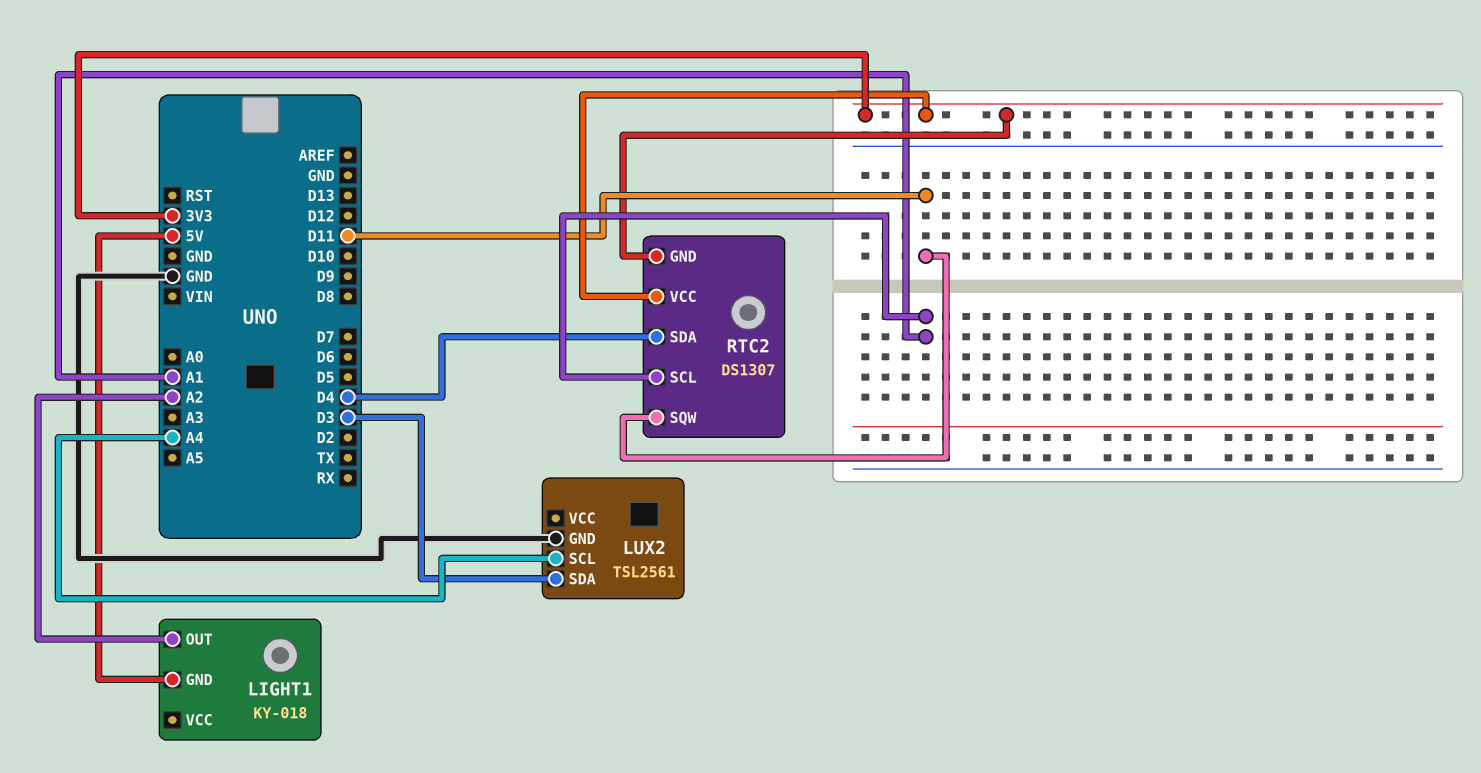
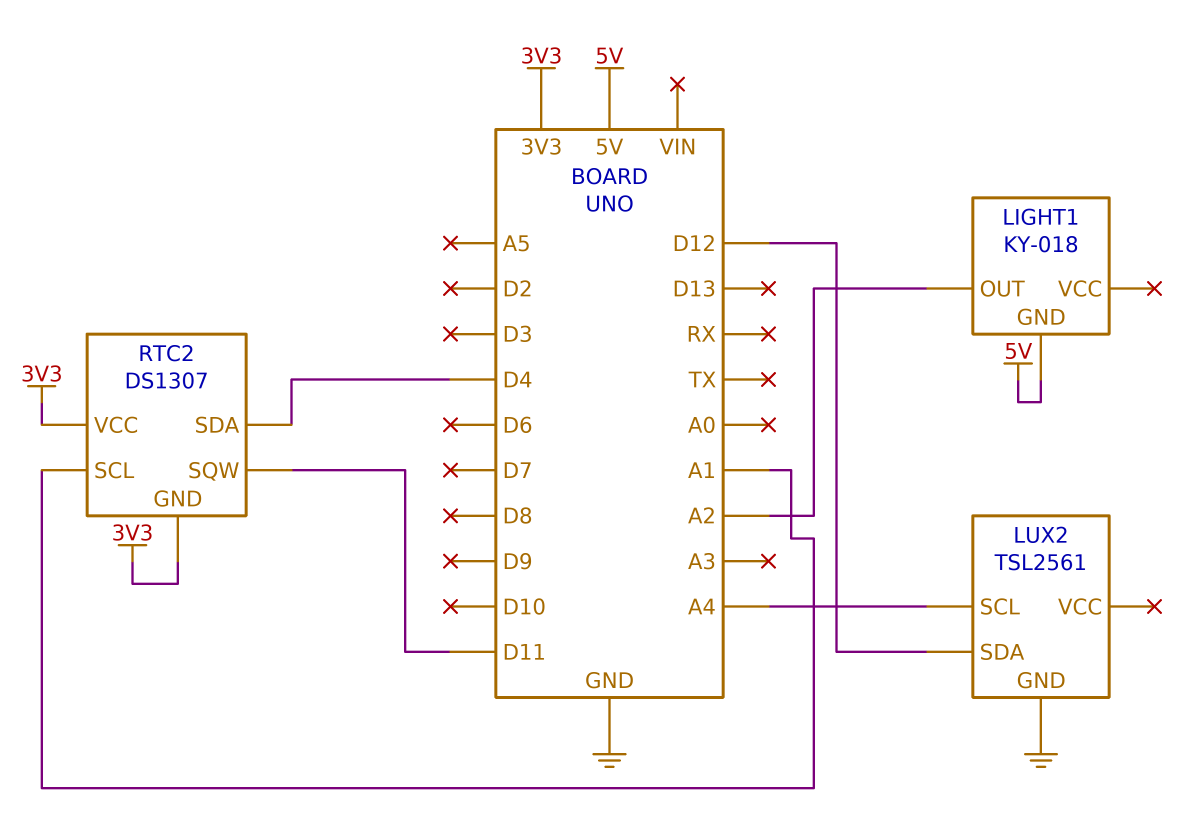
LUX2 pin SDA: D3 -> D12

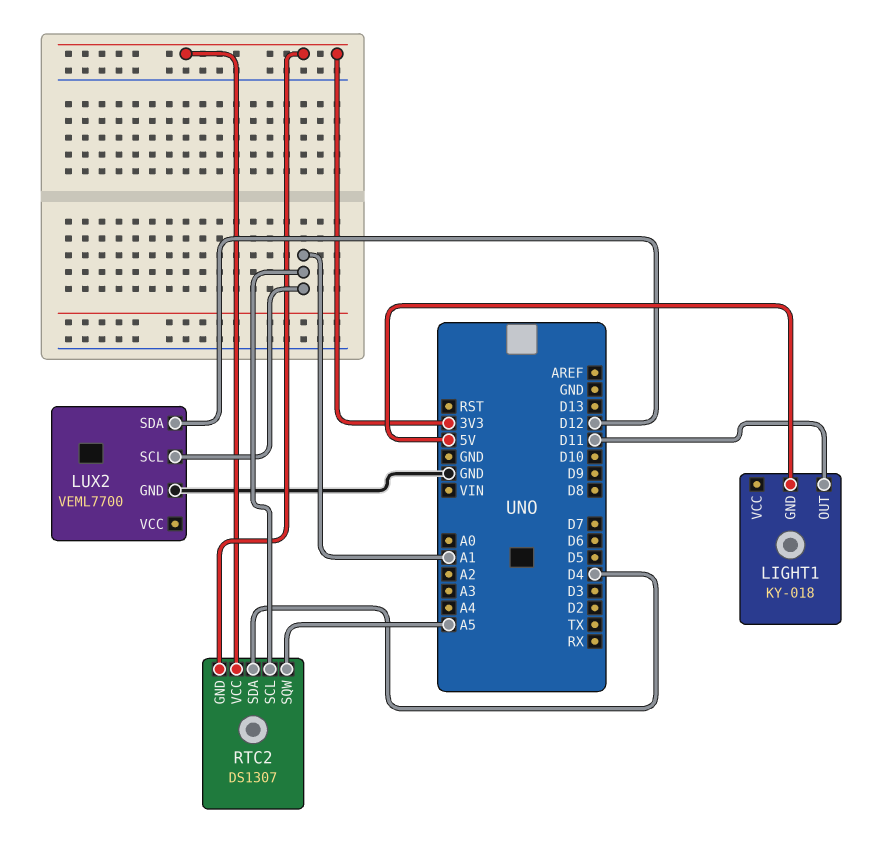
LIGHT1 pin OUT: A2 -> D11
LUX2: TSL2561 -> VEML7700
LUX2 pin SCL: A4 -> A1
RTC2 pin SQW: D11 -> A5

